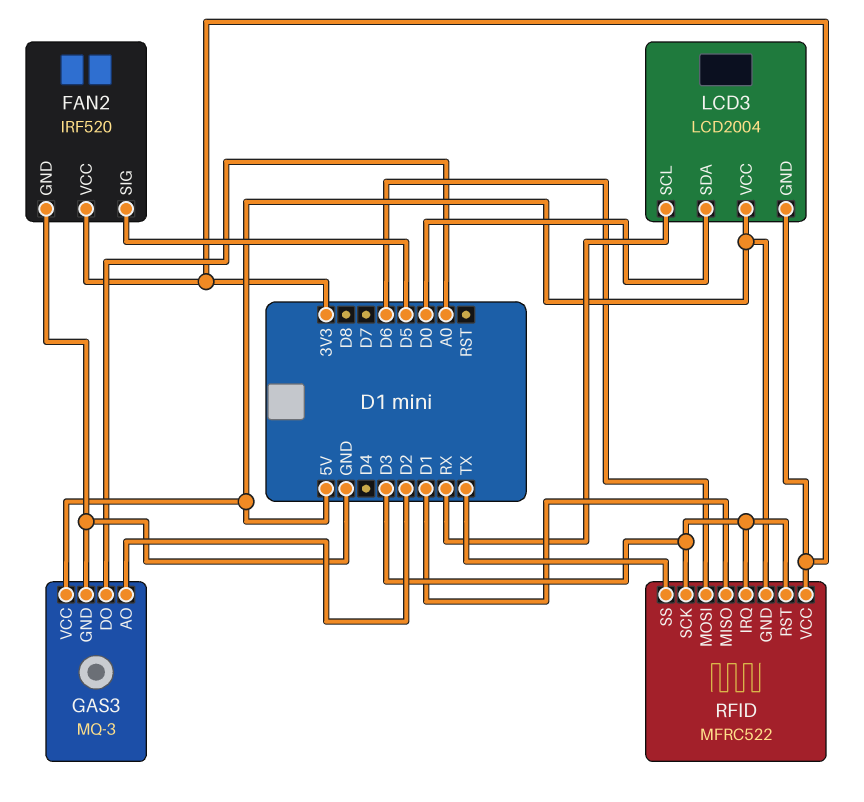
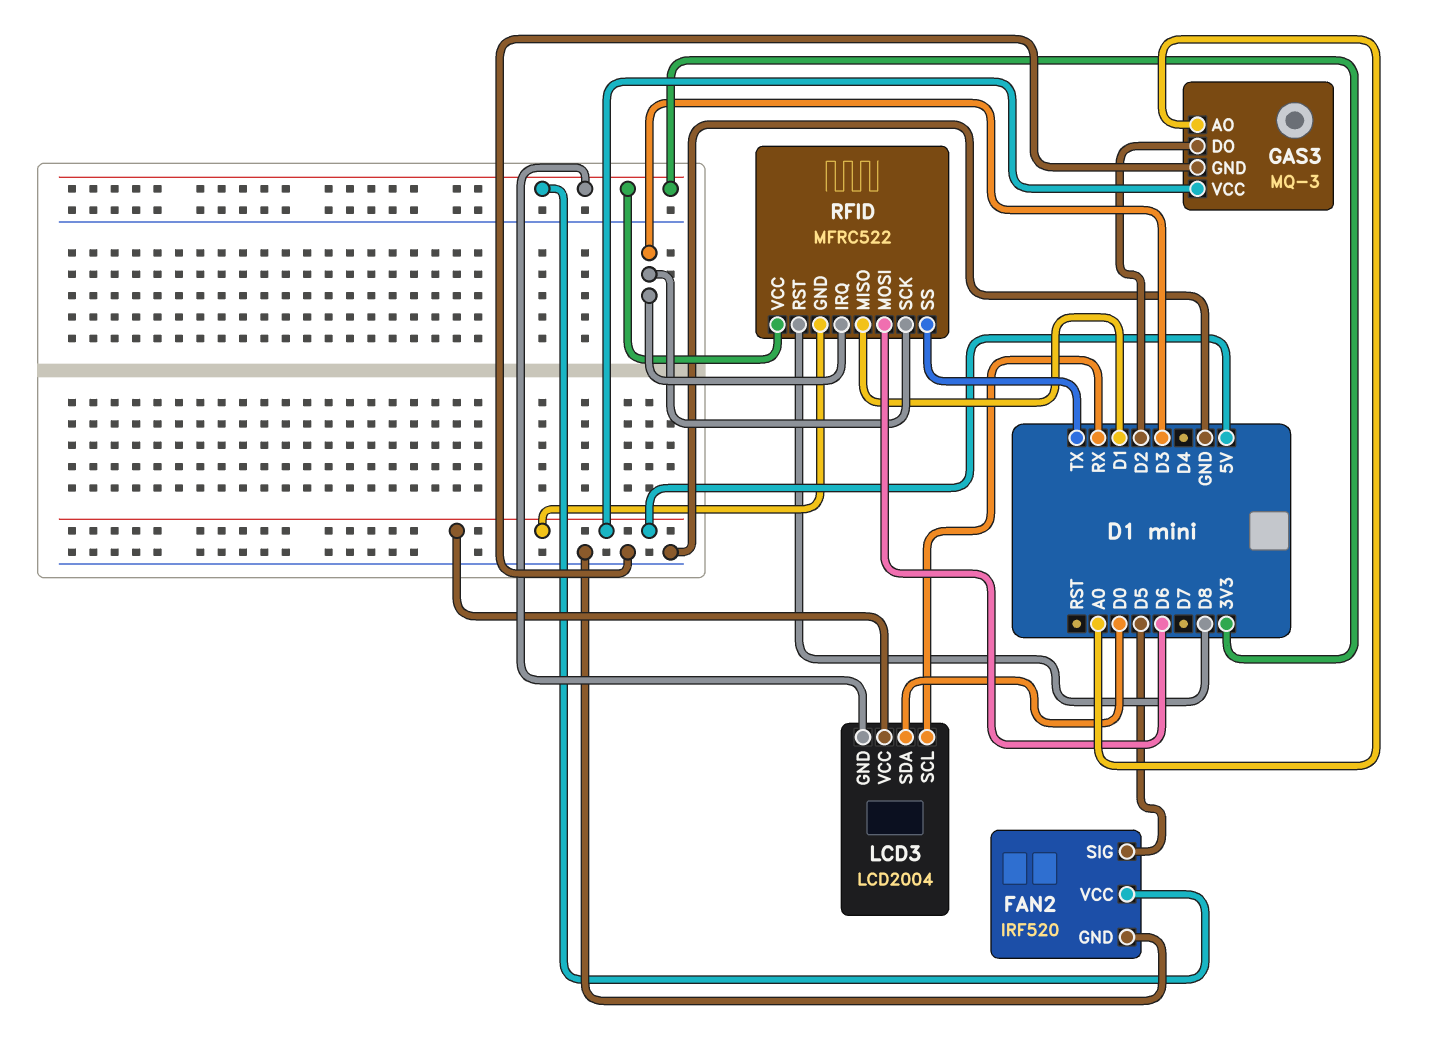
GAS3 pin AO: D2 -> A0
GAS3 pin DO: A0 -> D2
RFID pin RST: D3 -> D8

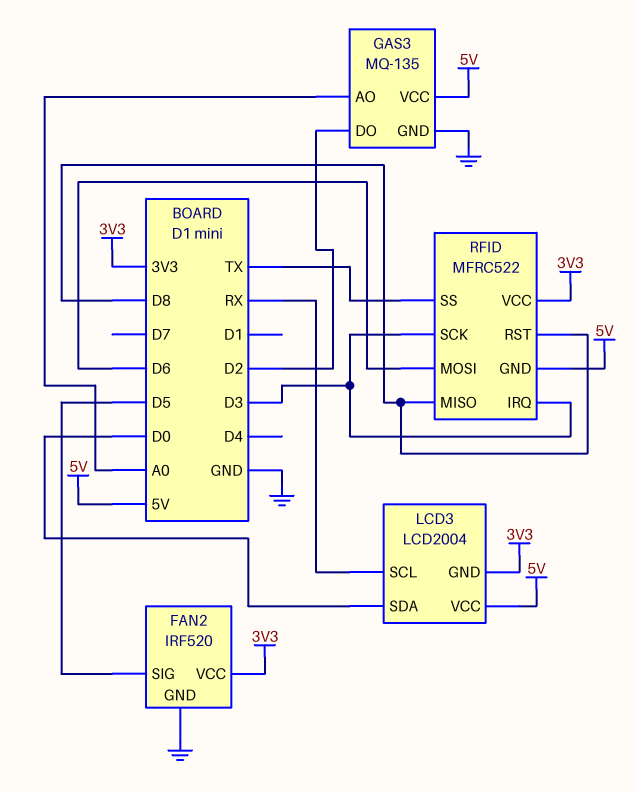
GAS3: MQ-3 -> MQ-135
RFID pin MISO: D1 -> D8

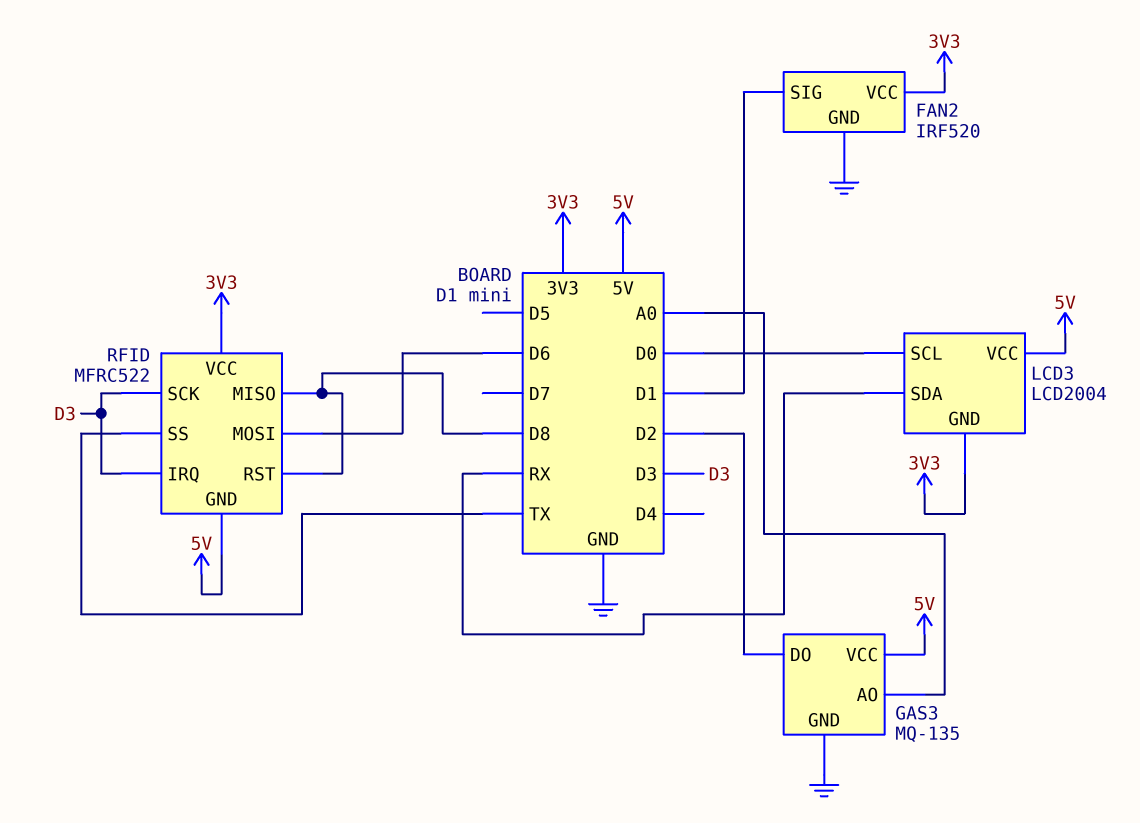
FAN2 pin SIG: D5 -> D1
LCD3 pin SCL: RX -> D0
LCD3 pin SDA: D0 -> RX

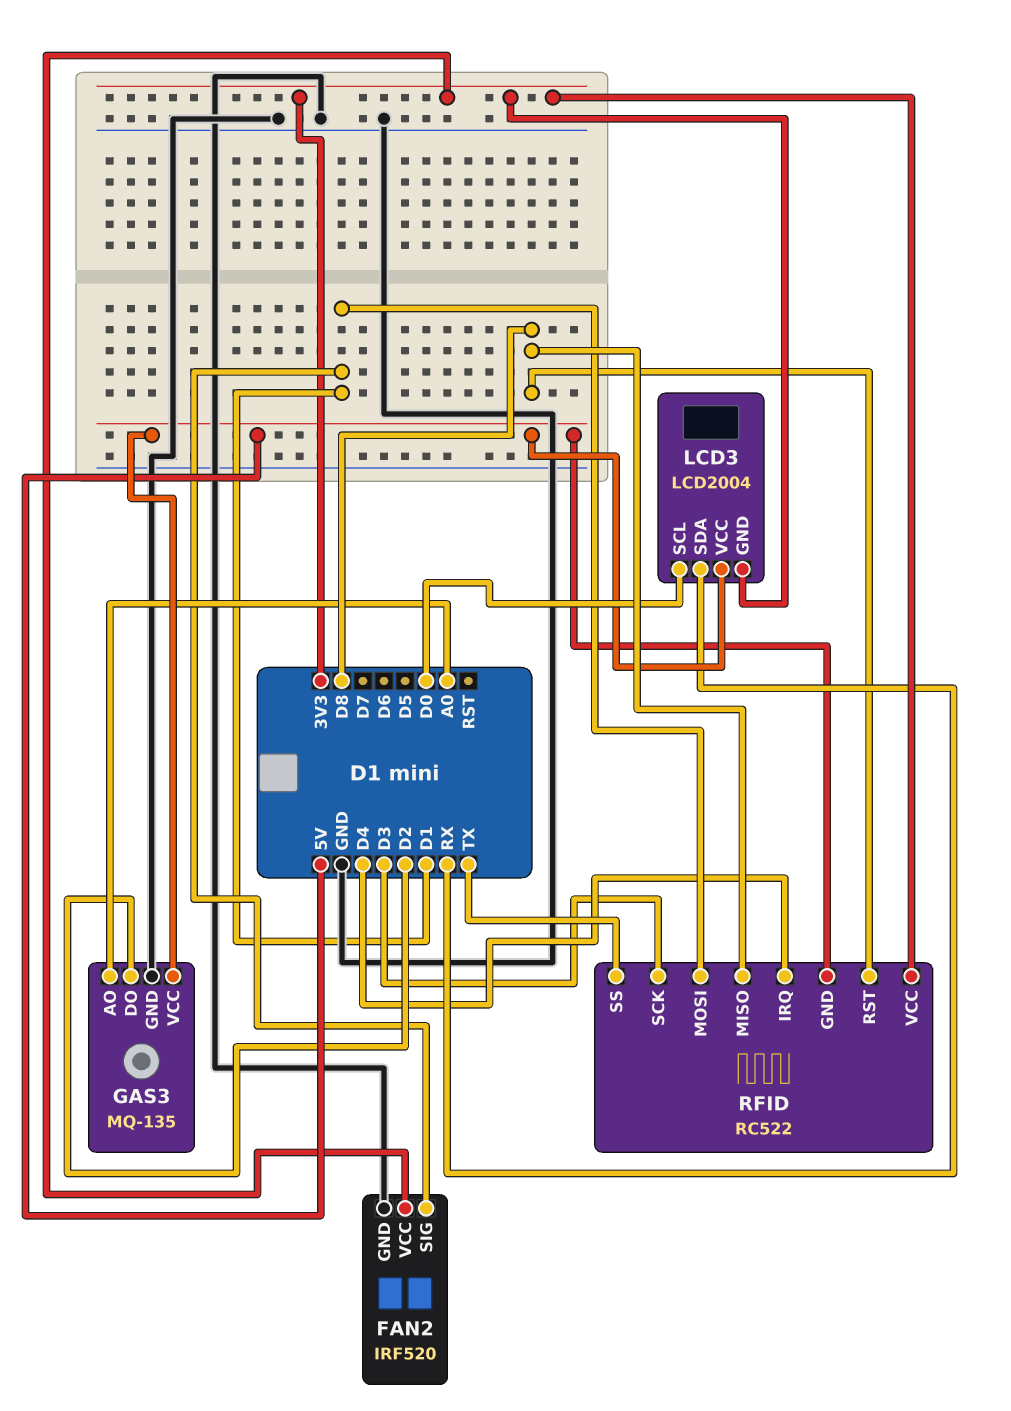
RFID: MFRC522 -> RC522
RFID pin IRQ: D3 -> D4
RFID pin MOSI: D6 -> D1

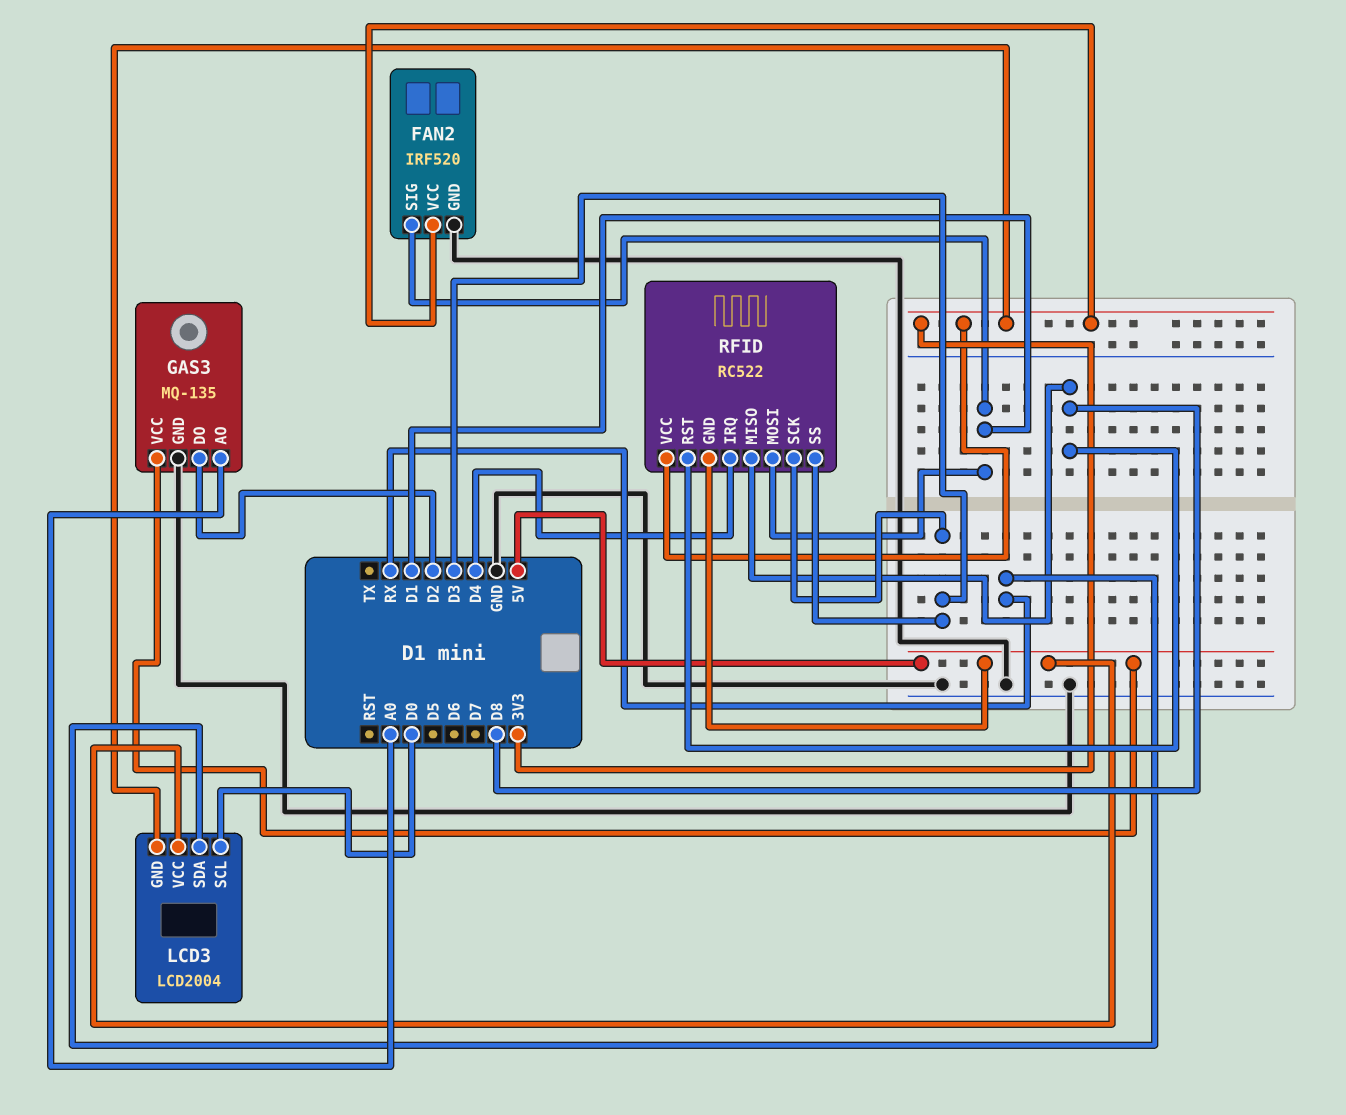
RFID pin SS: TX -> D3

